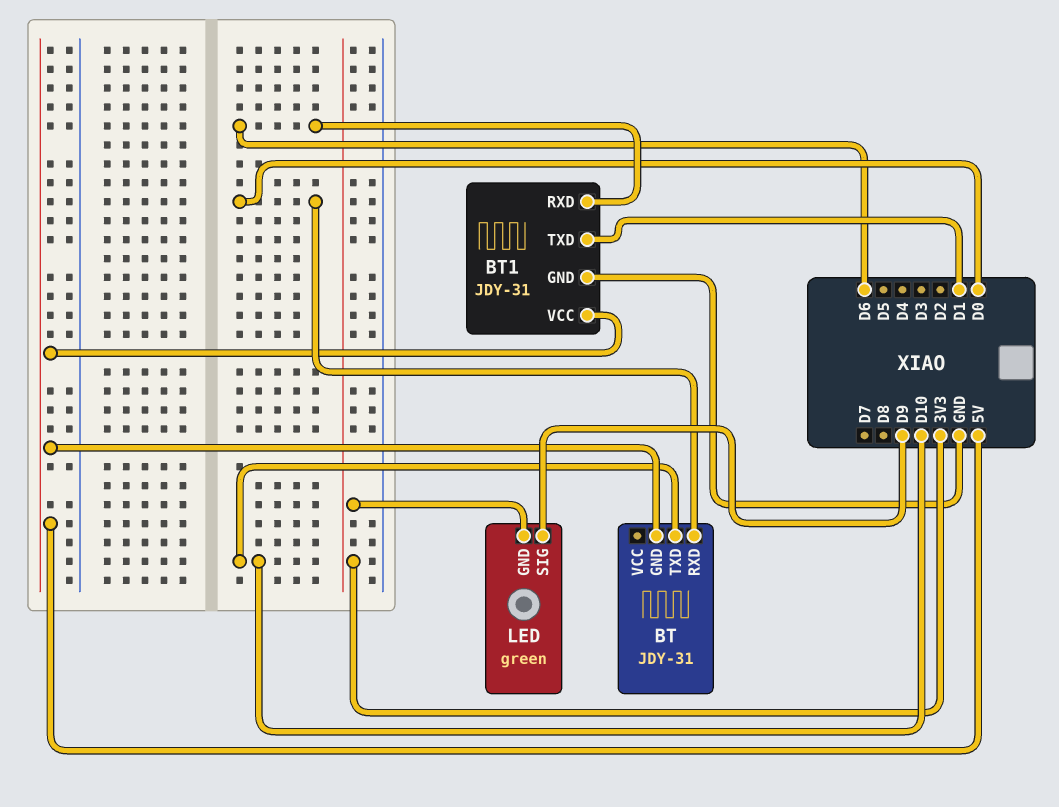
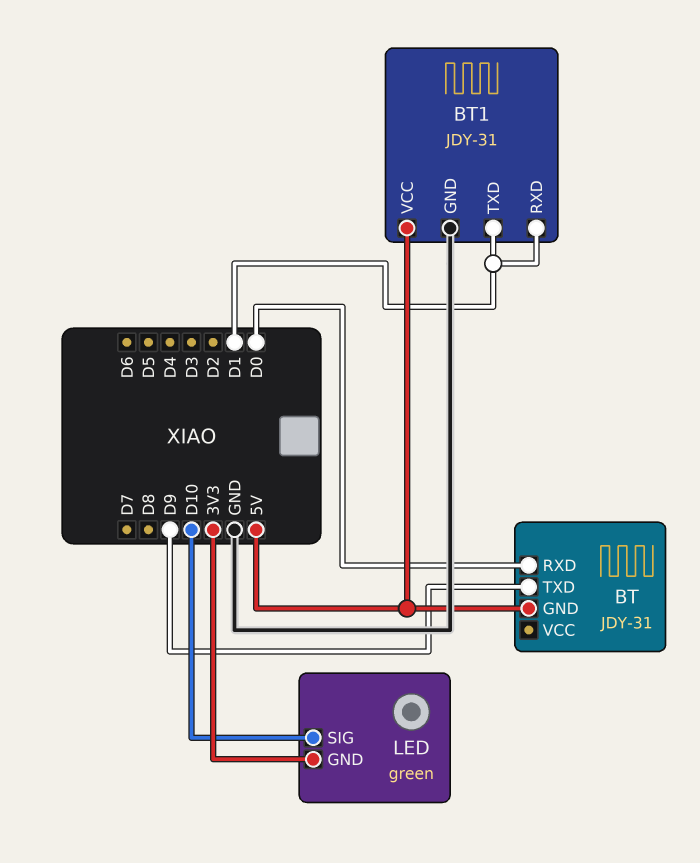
BT pin TXD: D10 -> D9
BT1 pin RXD: D6 -> D1
LED pin SIG: D9 -> D10

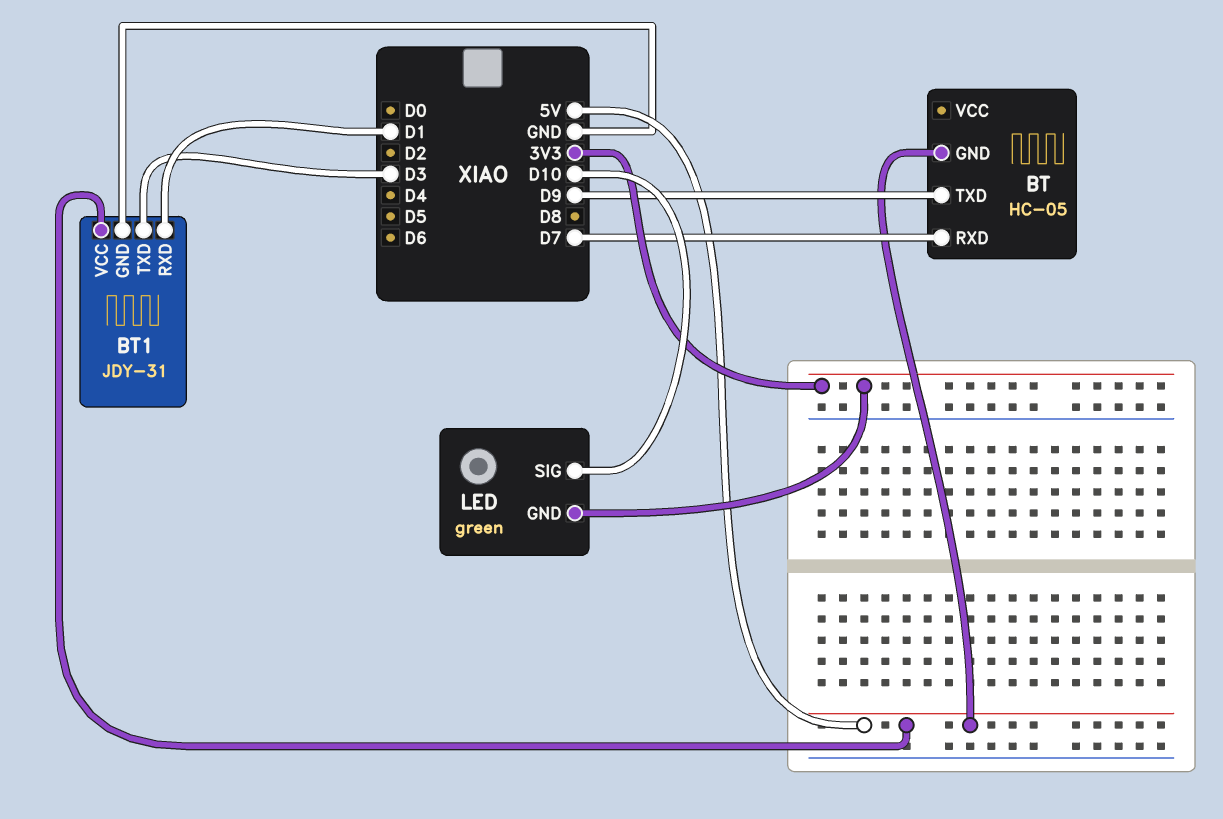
BT: JDY-31 -> HC-05
BT pin RXD: D0 -> D7
BT1 pin TXD: D1 -> D3

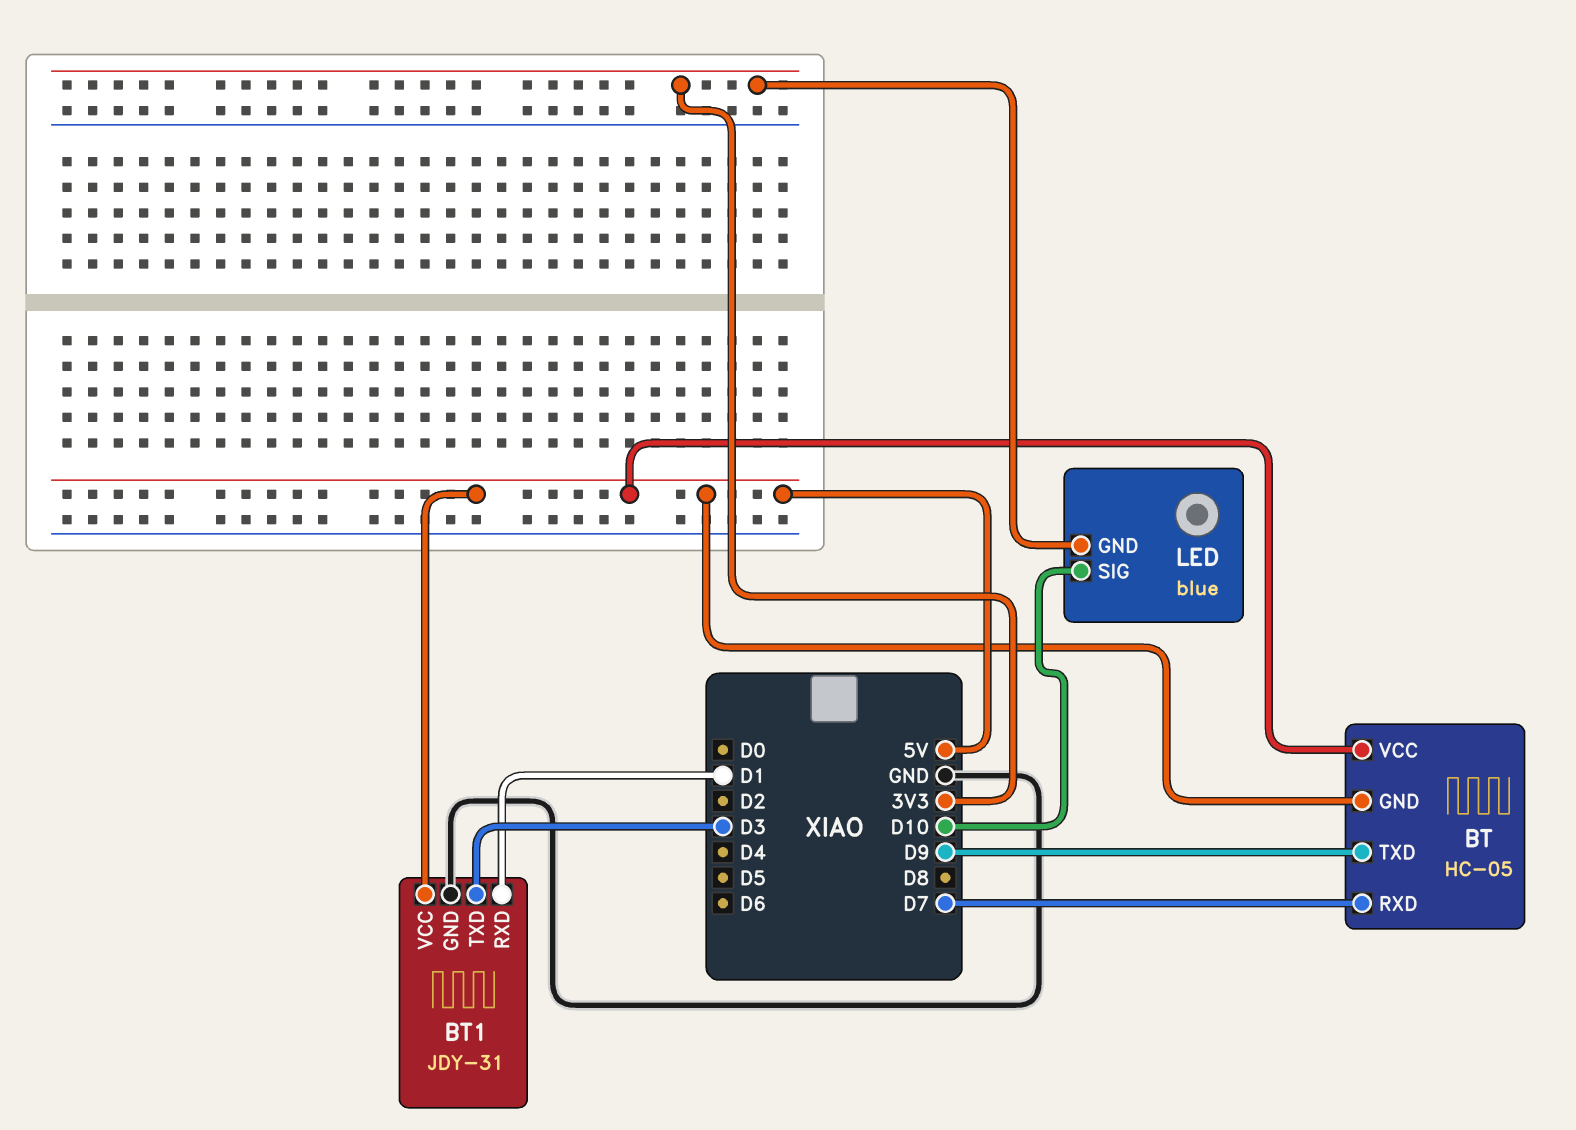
BT pin VCC: none -> 5V
LED: green -> blue

